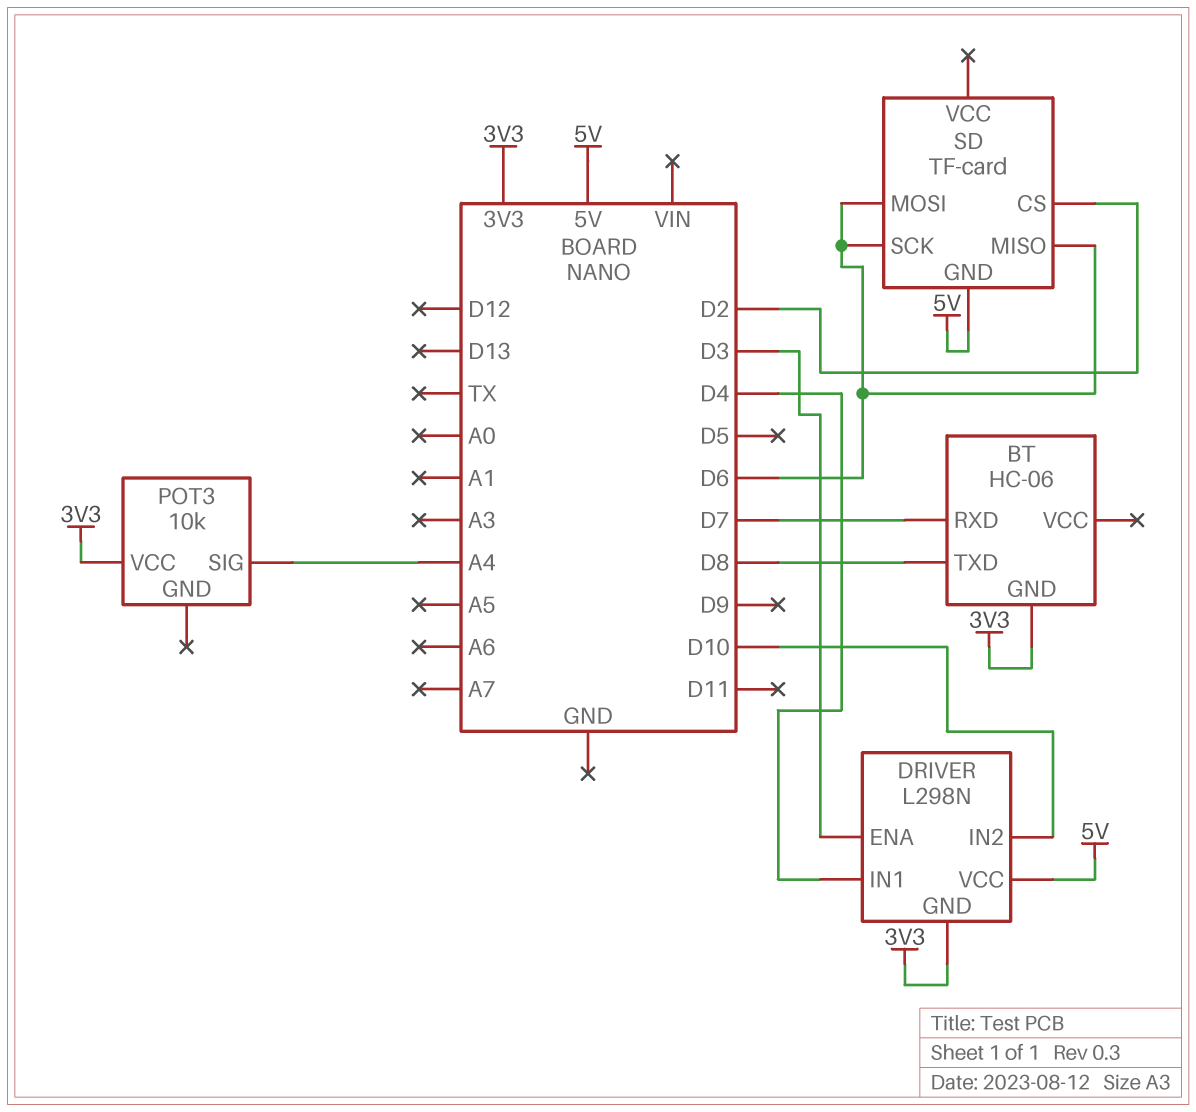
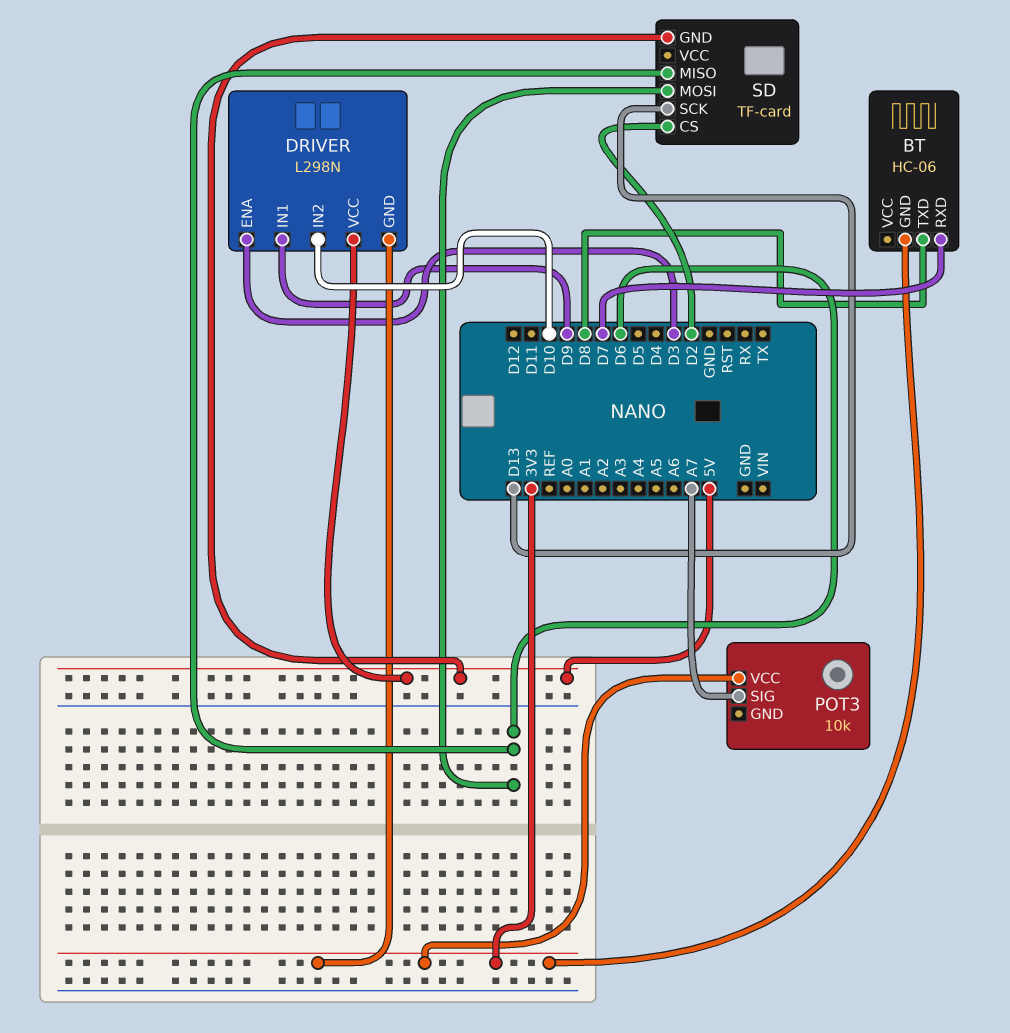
DRIVER pin IN1: D4 -> D9
POT3 pin SIG: A4 -> A7
SD pin SCK: D6 -> D13

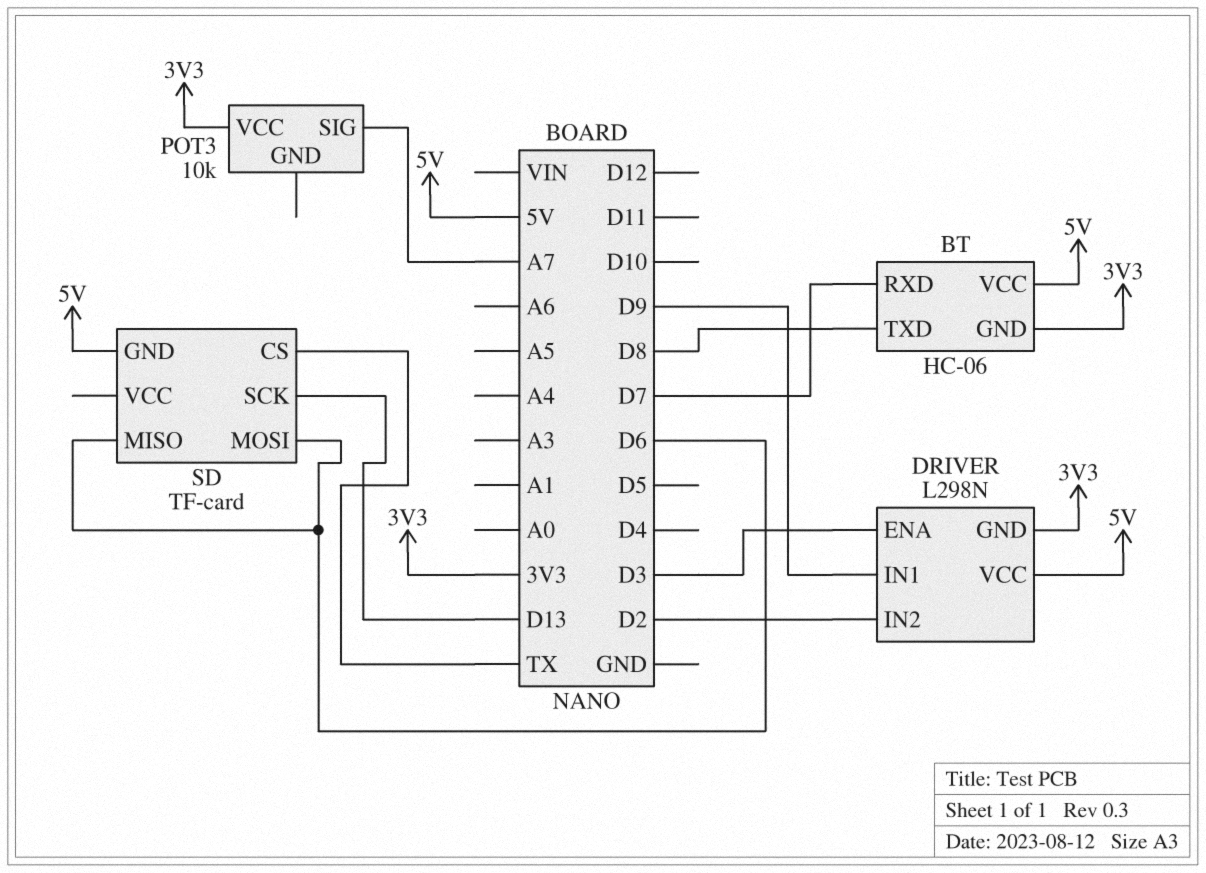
BT pin VCC: none -> 5V
DRIVER pin IN2: D10 -> D2
SD pin CS: D2 -> TX

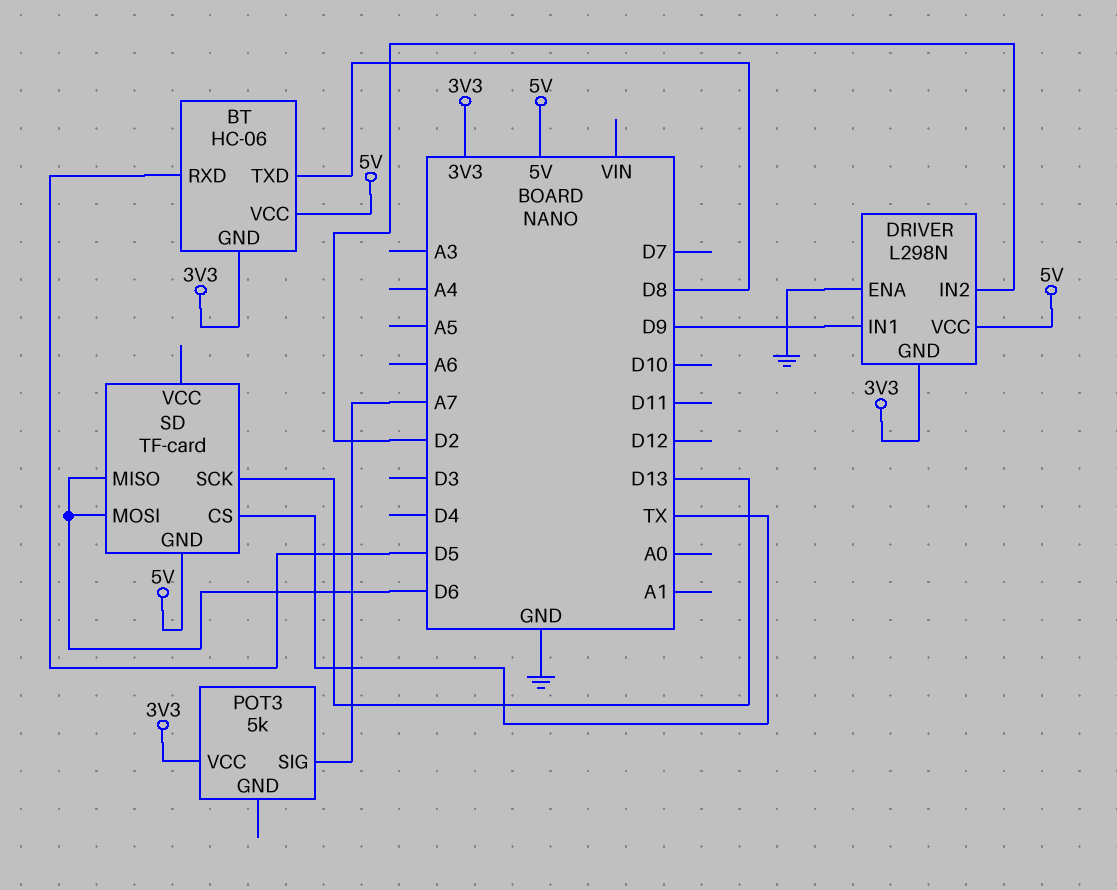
BT pin RXD: D7 -> D5
DRIVER pin ENA: D3 -> GND
POT3: 10k -> 5k

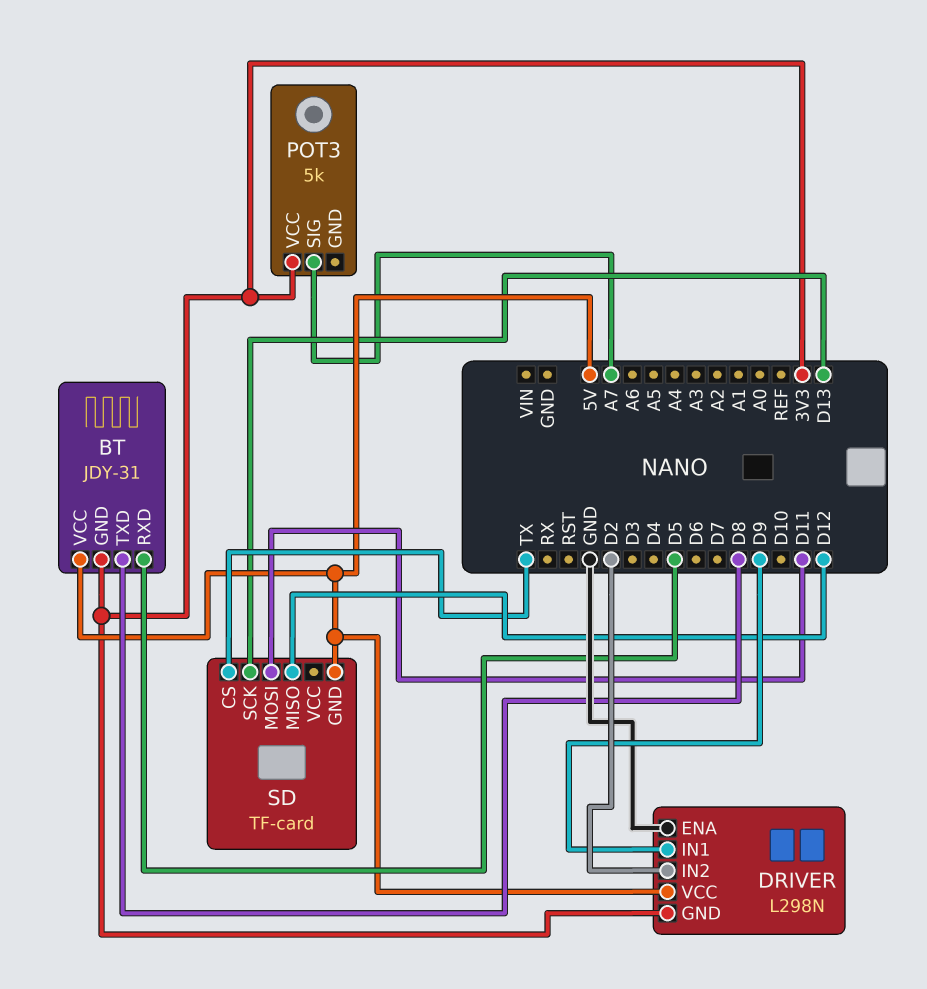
BT: HC-06 -> JDY-31
SD pin MISO: D6 -> D12
SD pin MOSI: D6 -> D11

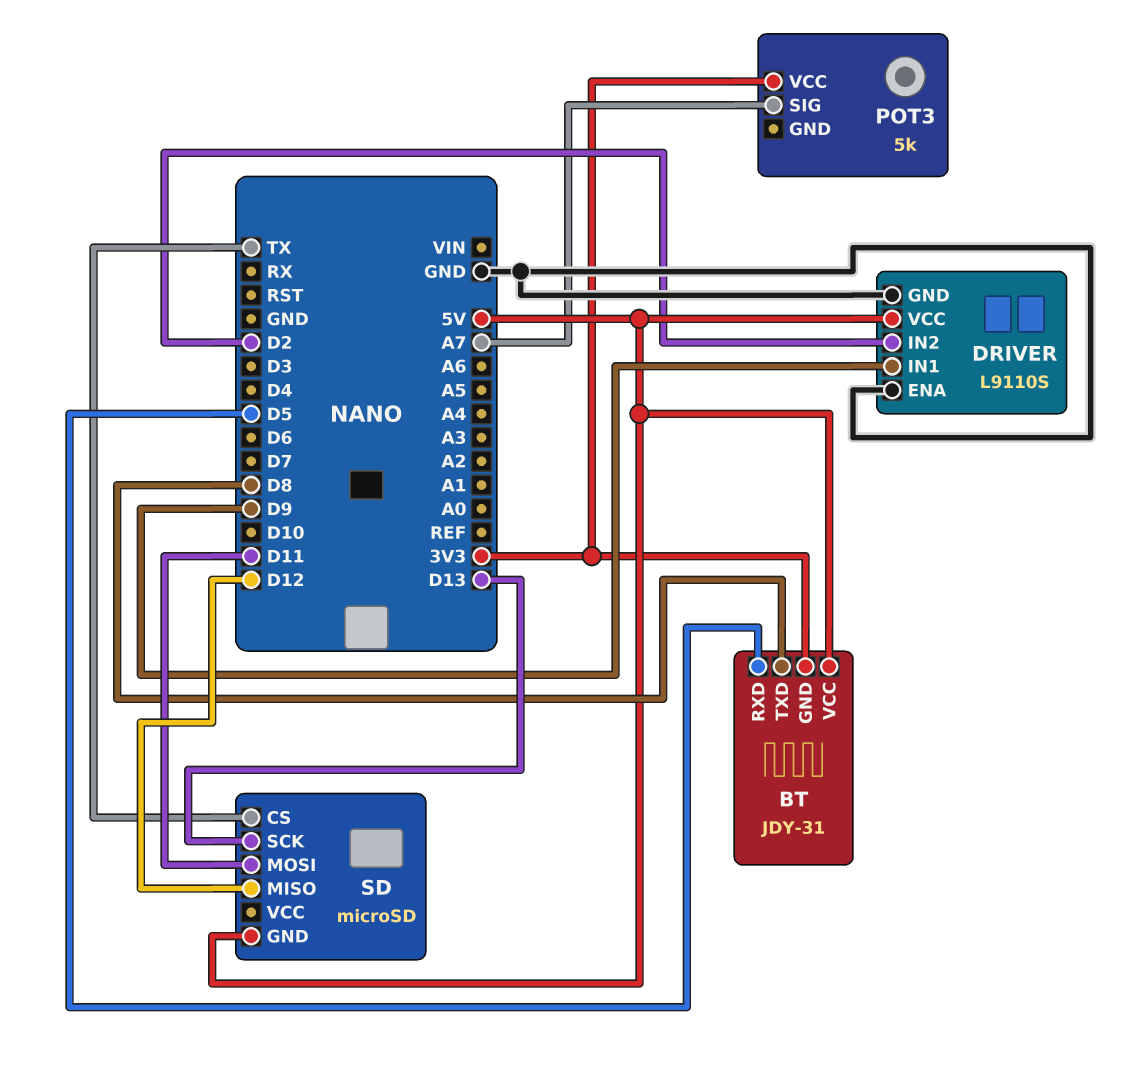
DRIVER: L298N -> L9110S
DRIVER pin GND: 3V3 -> GND
SD: TF-card -> microSD

